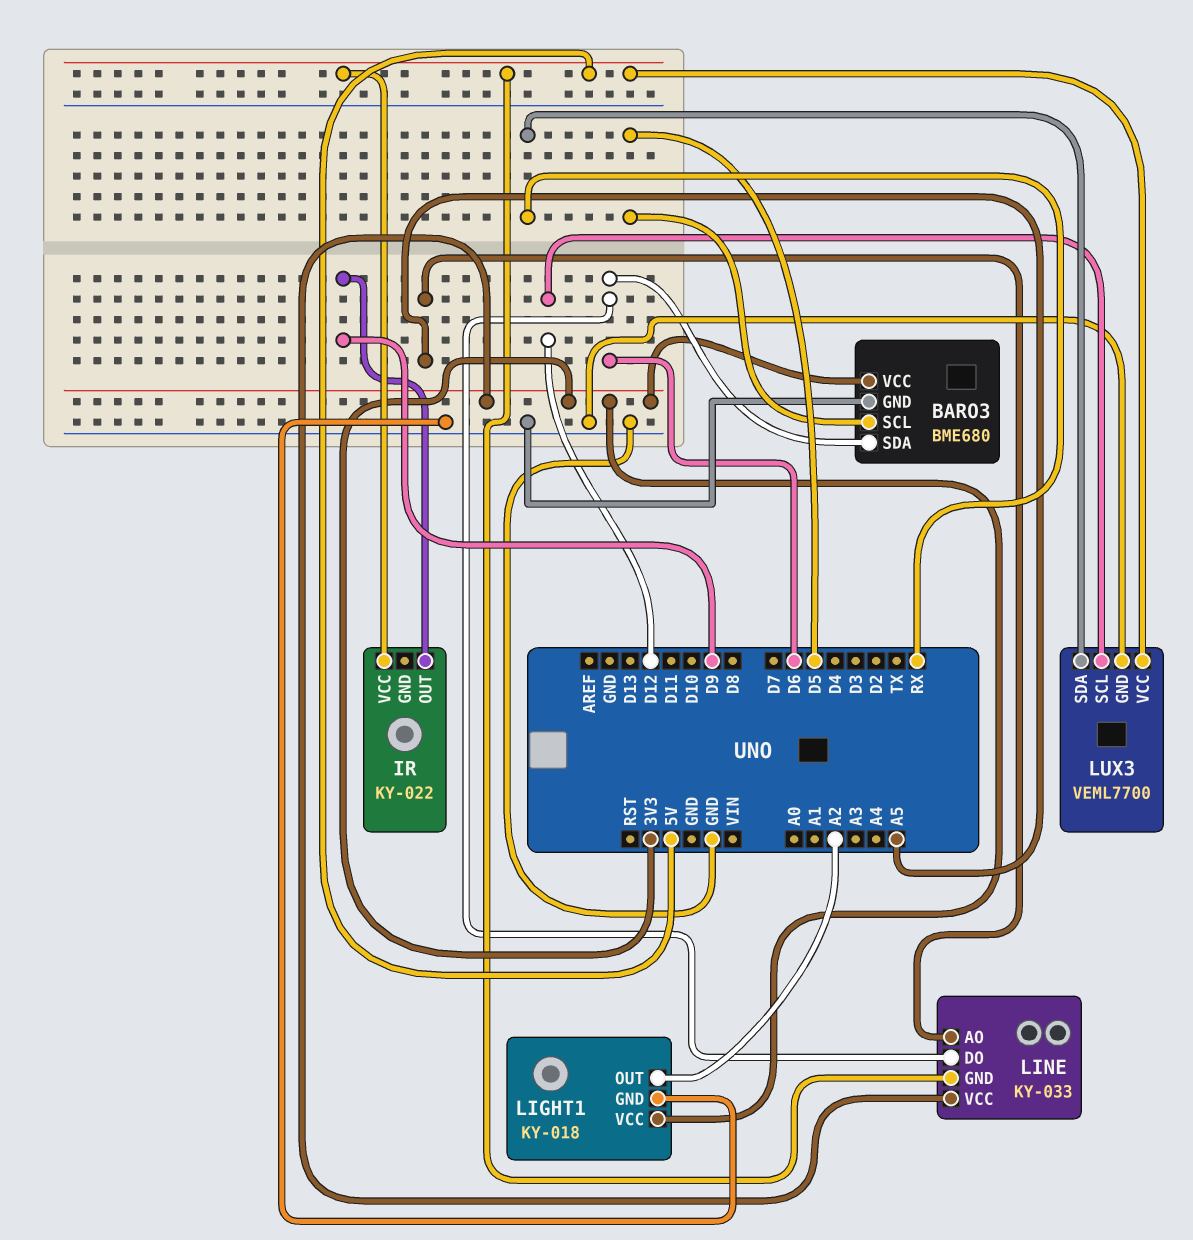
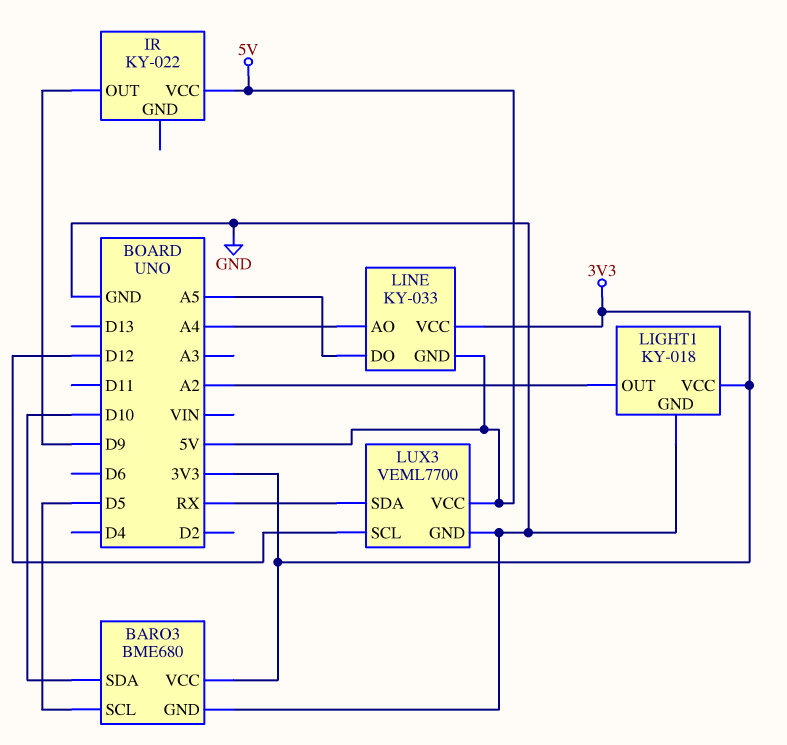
BARO3 pin SDA: D6 -> D10
LINE pin AO: A5 -> A4
LINE pin DO: D6 -> A5

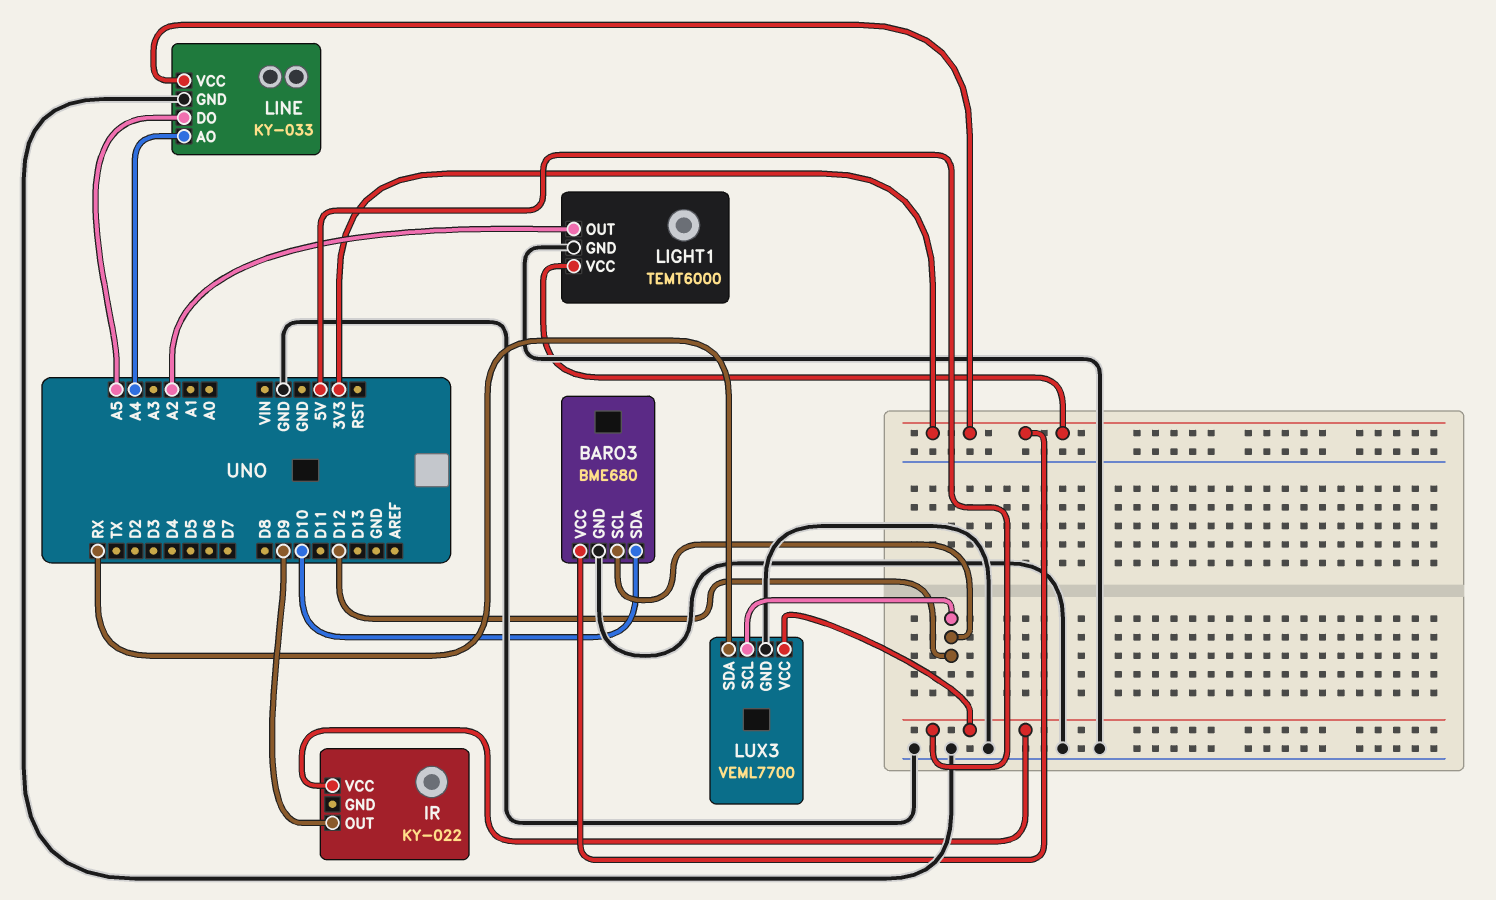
BARO3 pin SCL: D5 -> D12
LIGHT1: KY-018 -> TEMT6000
LINE pin GND: 5V -> GND

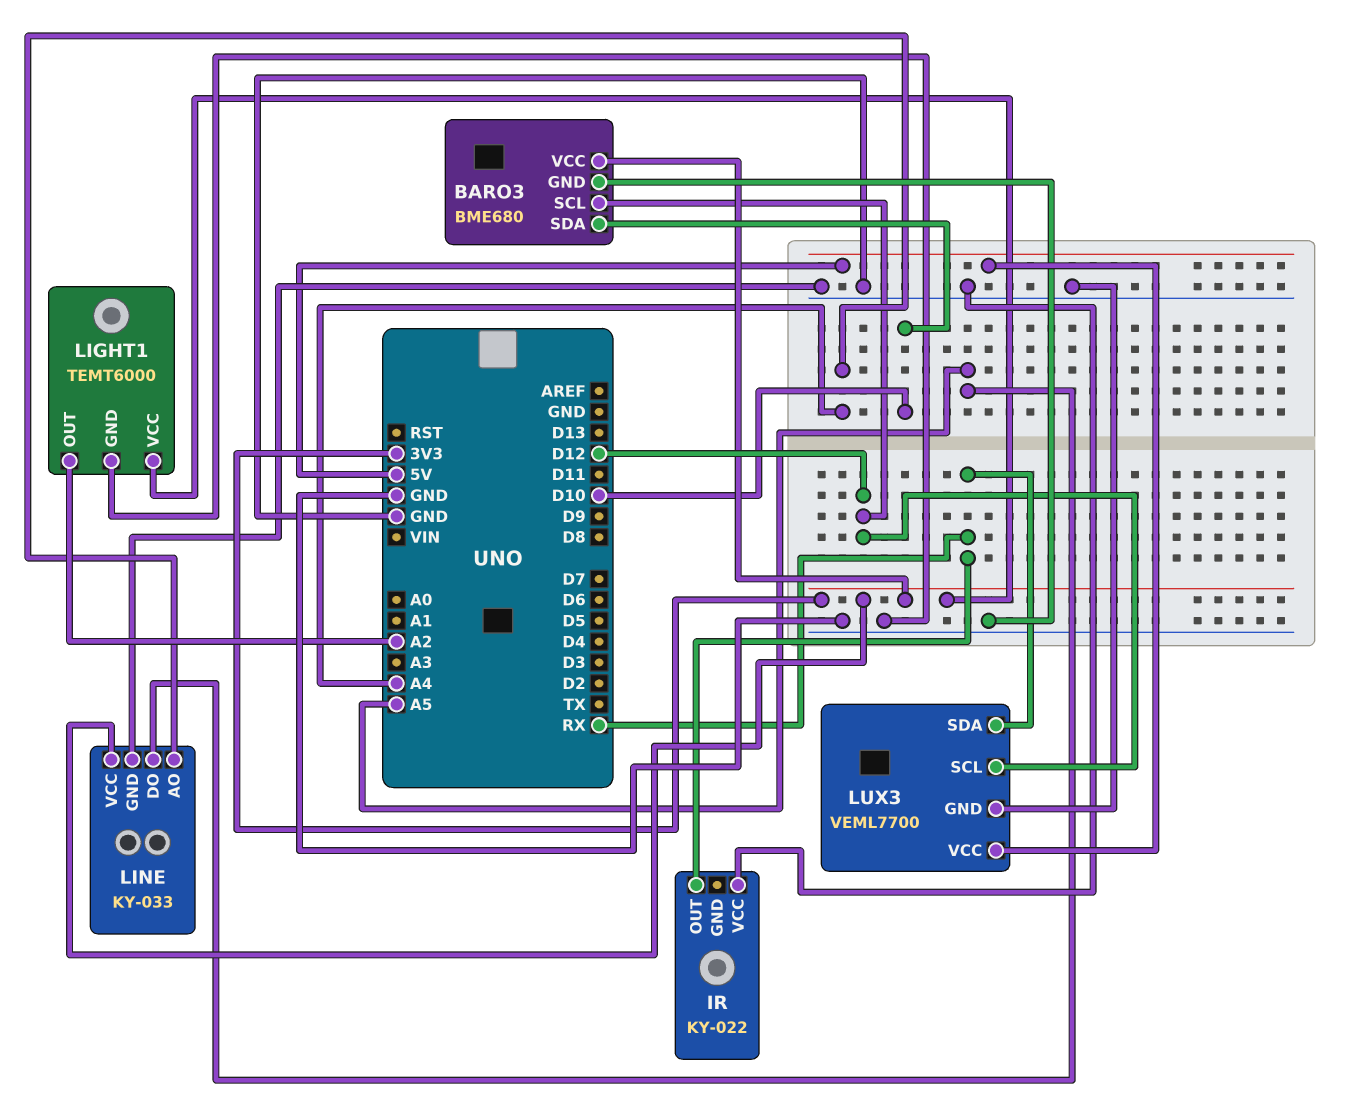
IR pin OUT: D9 -> RX
IR pin VCC: 5V -> GND

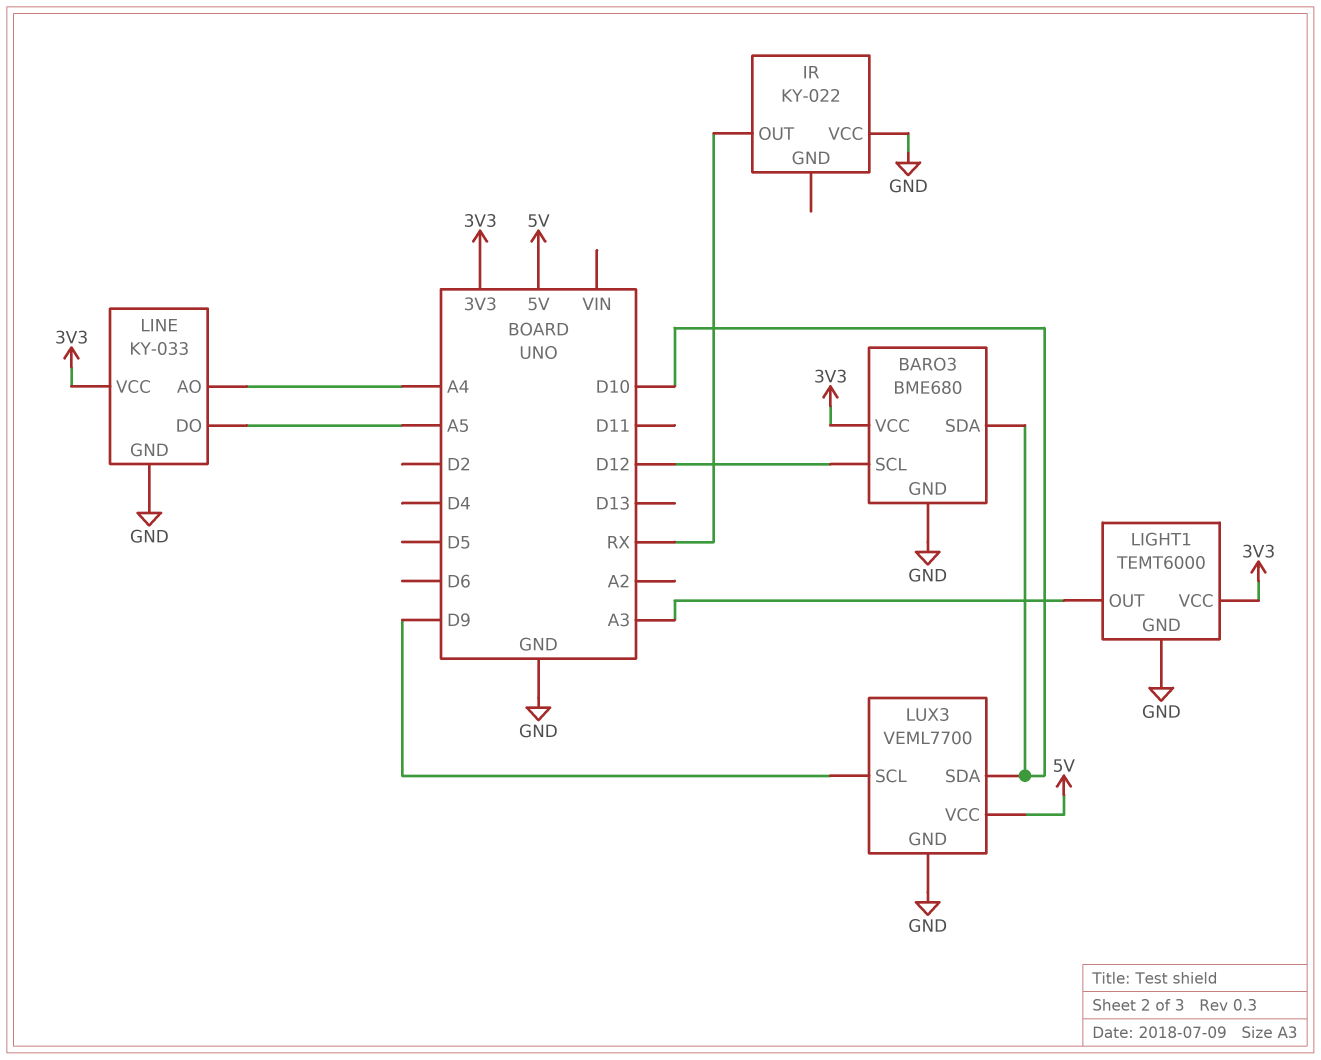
LIGHT1 pin OUT: A2 -> A3
LUX3 pin SCL: D12 -> D9
LUX3 pin SDA: RX -> D10

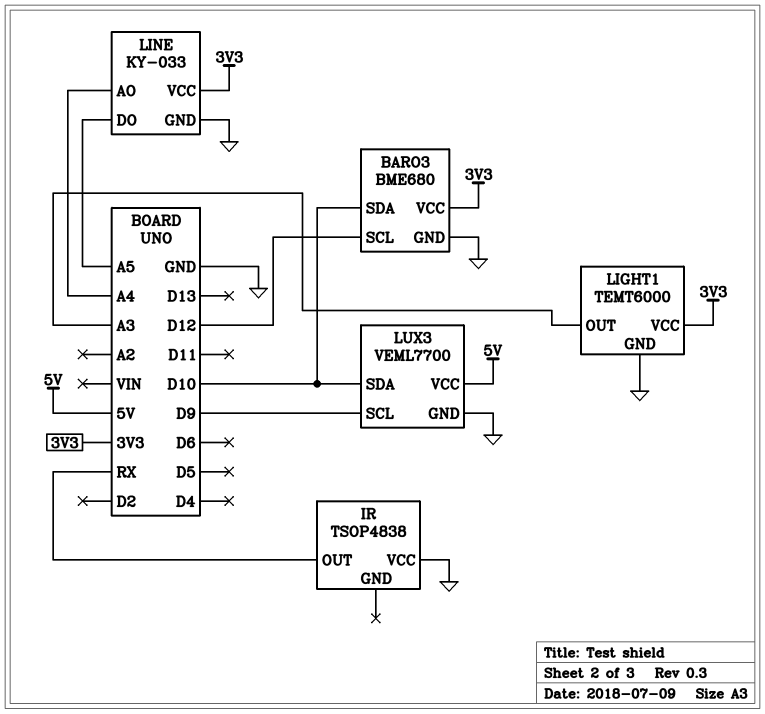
IR: KY-022 -> TSOP4838

